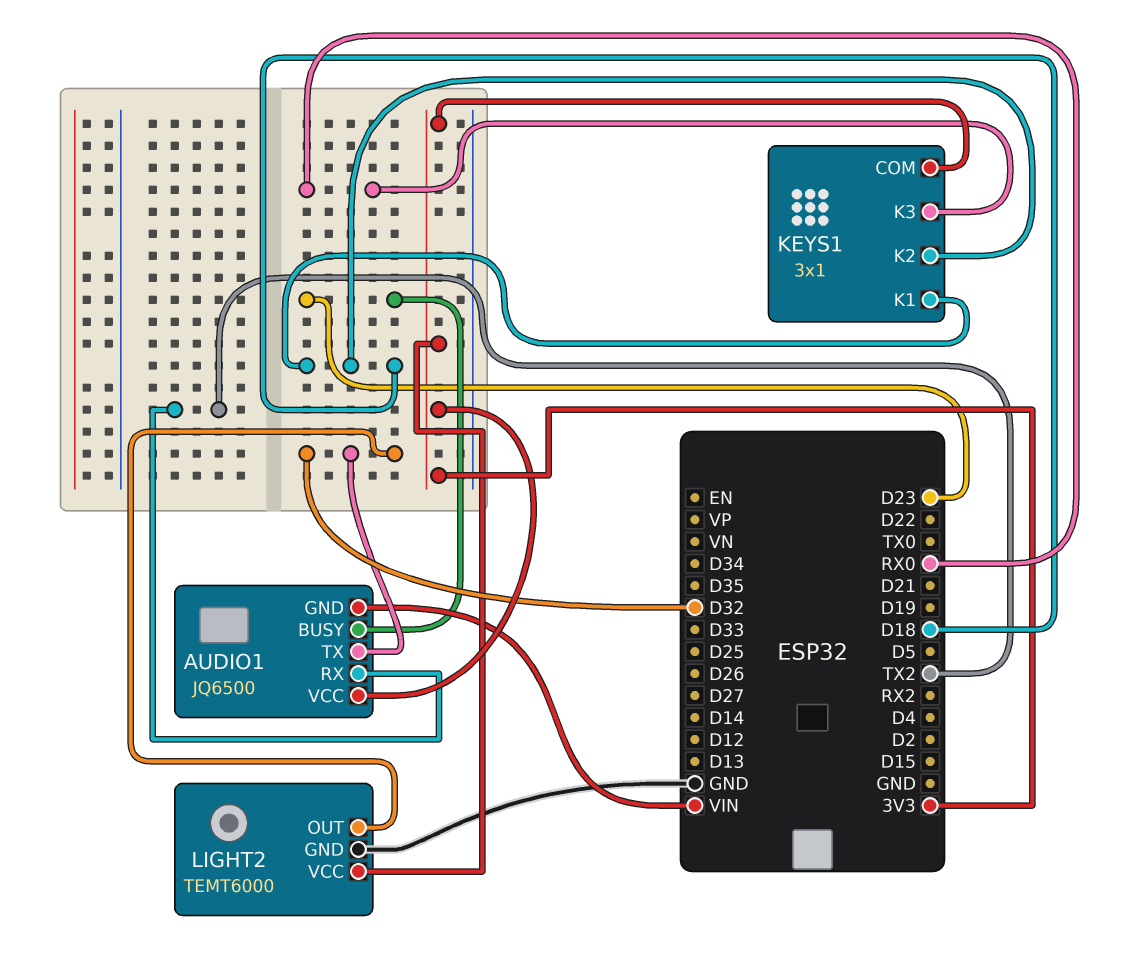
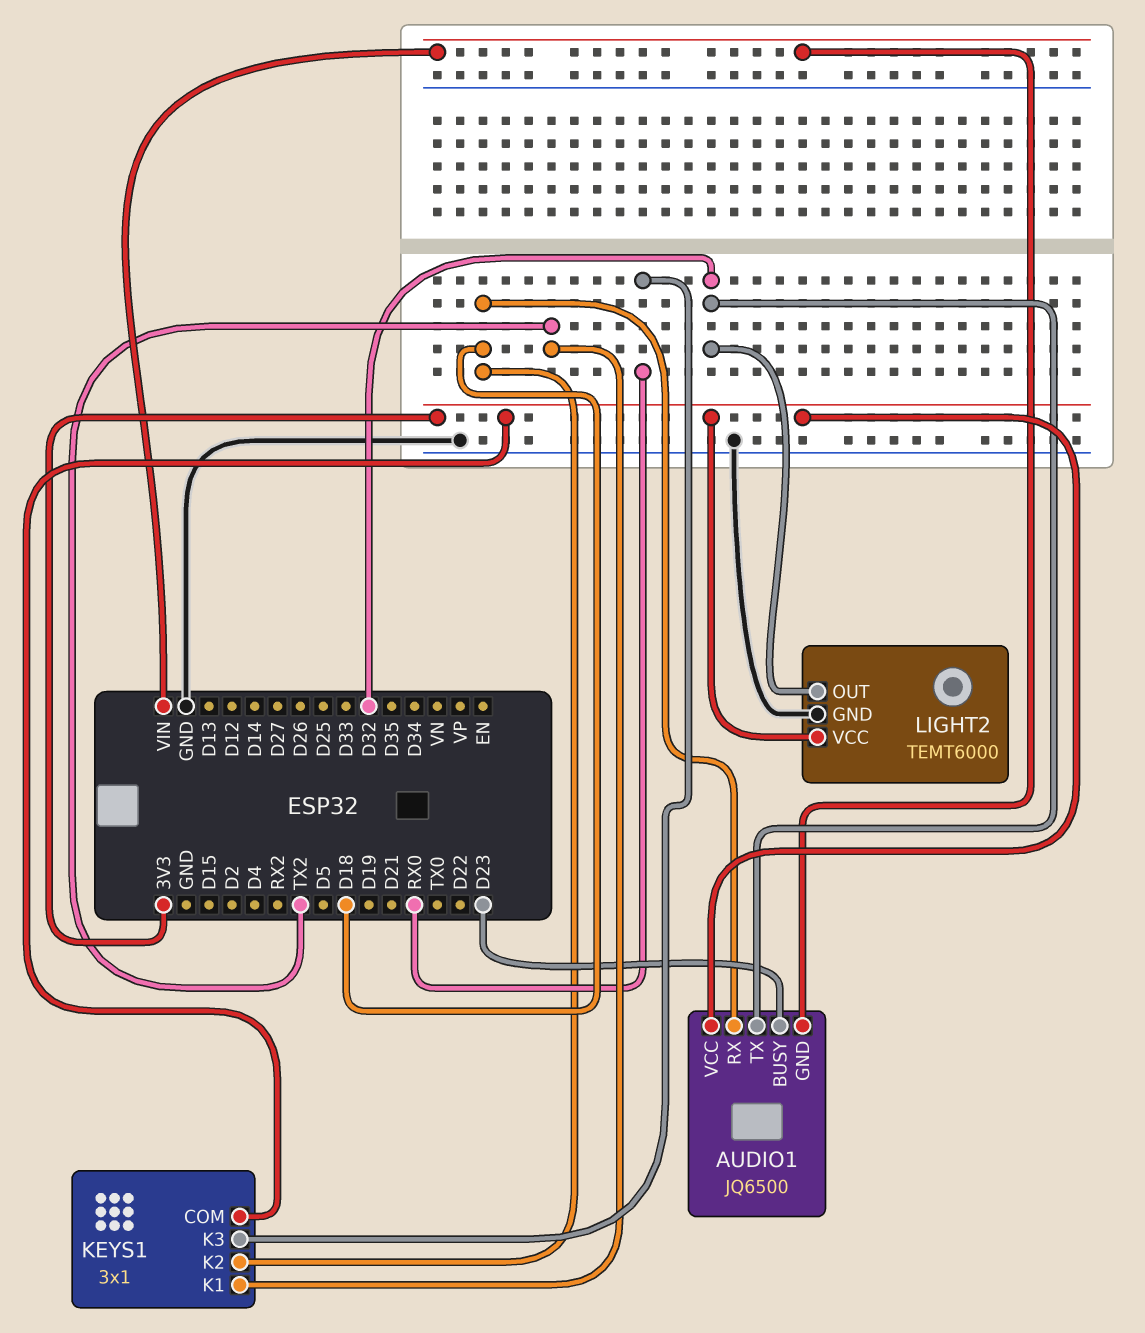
AUDIO1 pin RX: TX2 -> D18
KEYS1 pin K1: D18 -> TX2

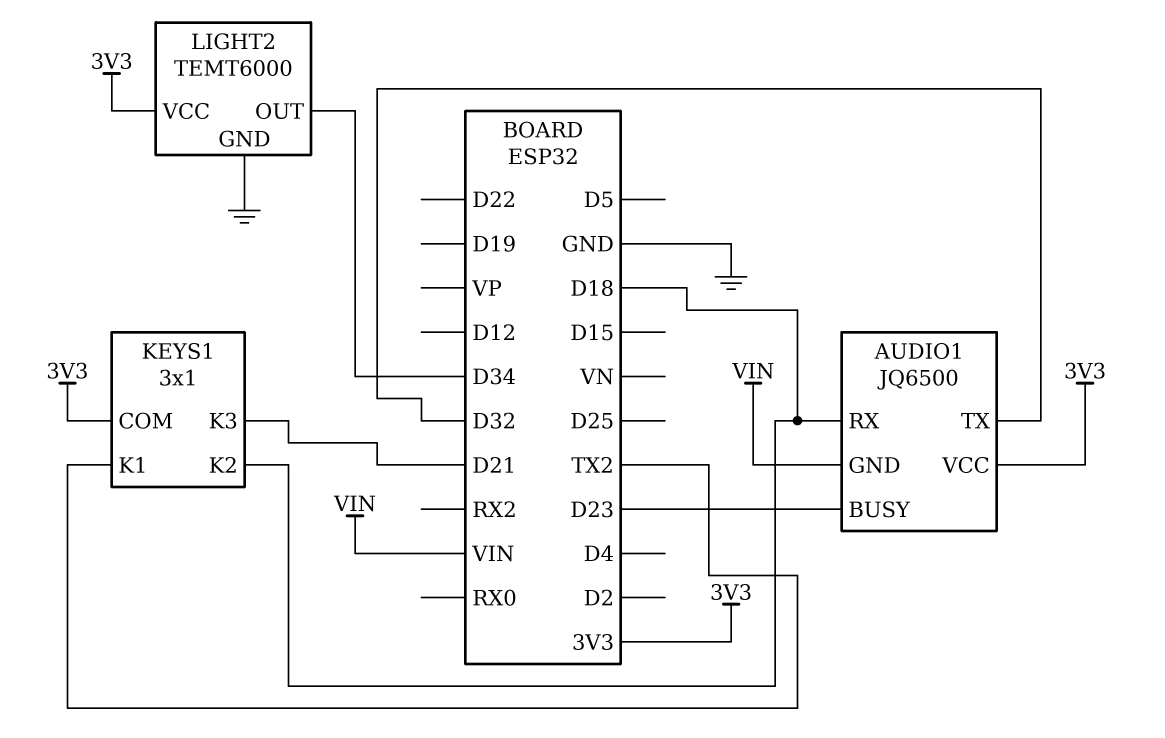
KEYS1 pin K3: RX0 -> D21
LIGHT2 pin OUT: D32 -> D34

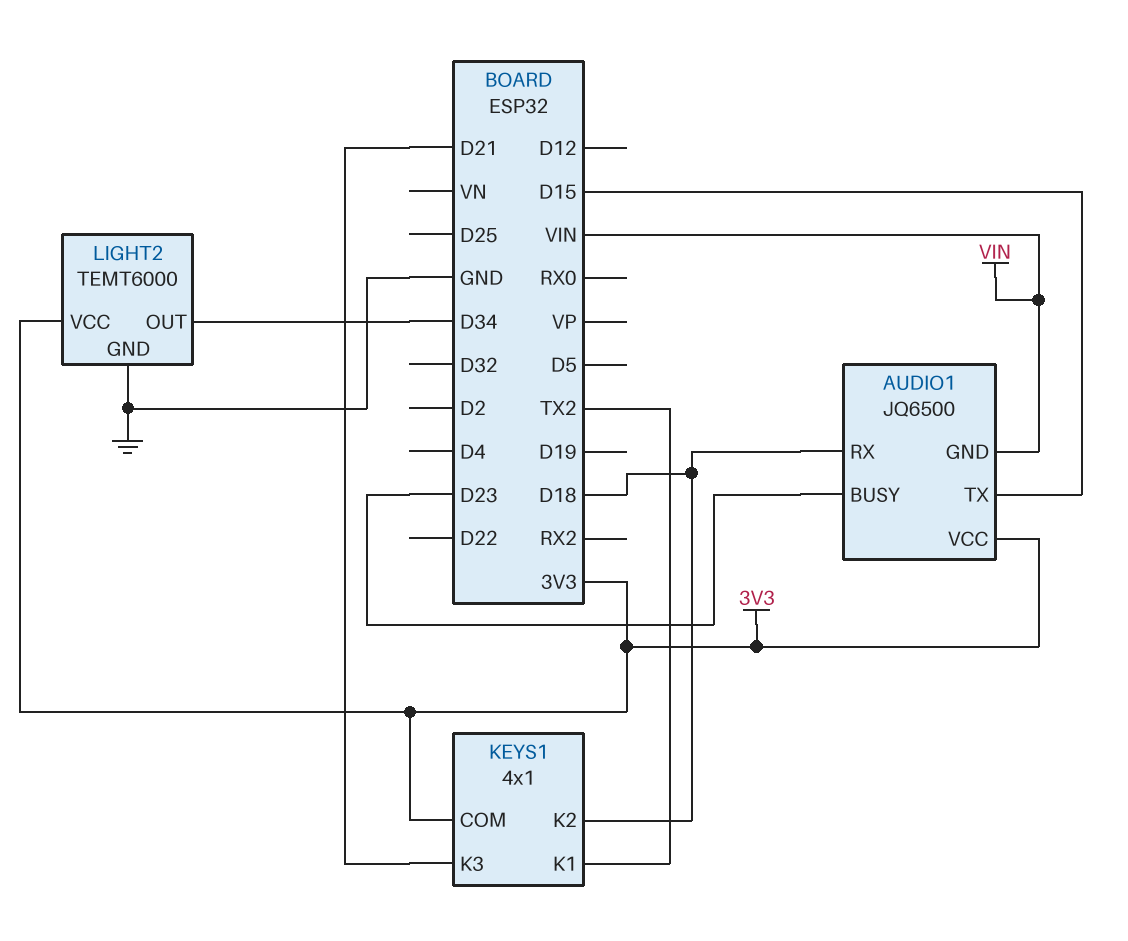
AUDIO1 pin TX: D32 -> D15
KEYS1: 3x1 -> 4x1

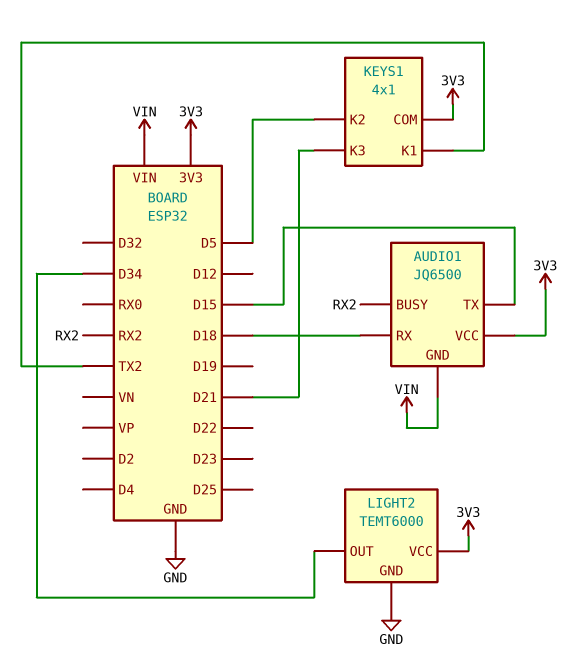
AUDIO1 pin BUSY: D23 -> RX2
KEYS1 pin K2: D18 -> D5

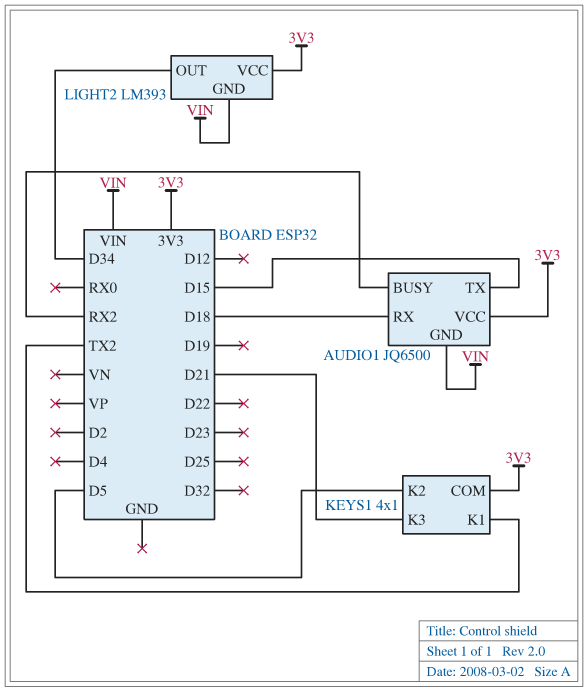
LIGHT2: TEMT6000 -> LM393
LIGHT2 pin GND: GND -> VIN

